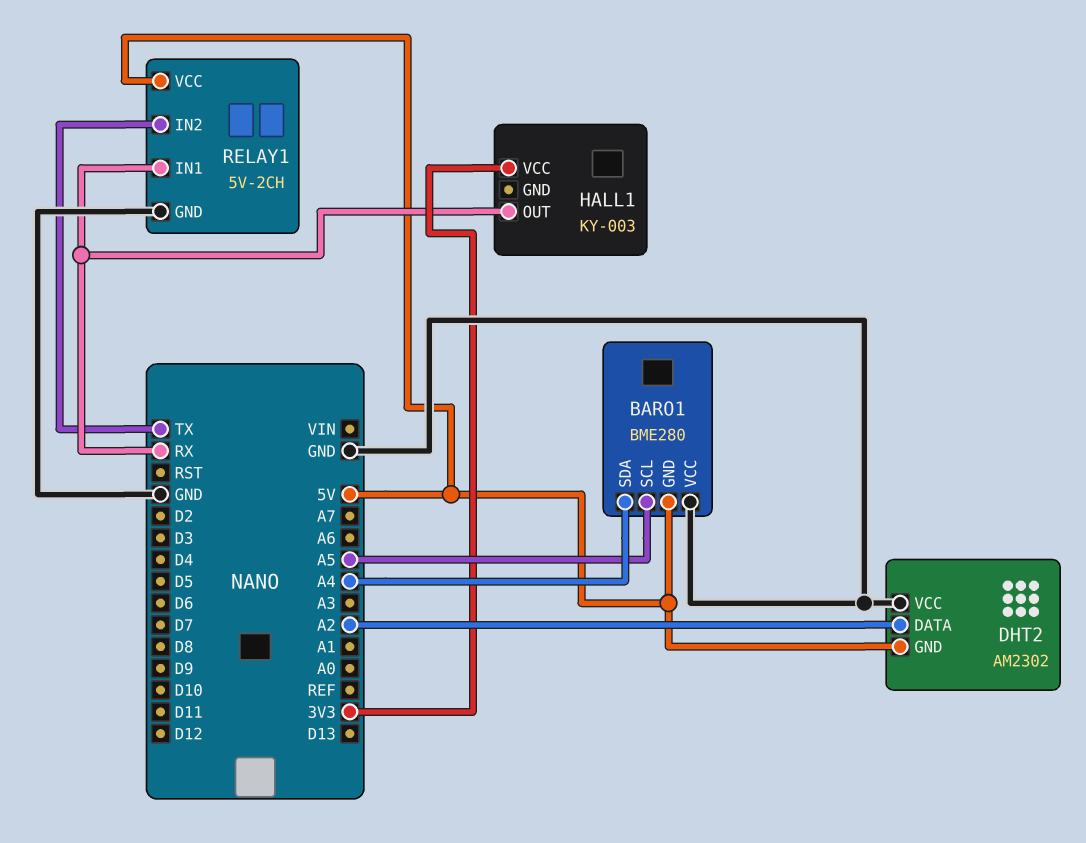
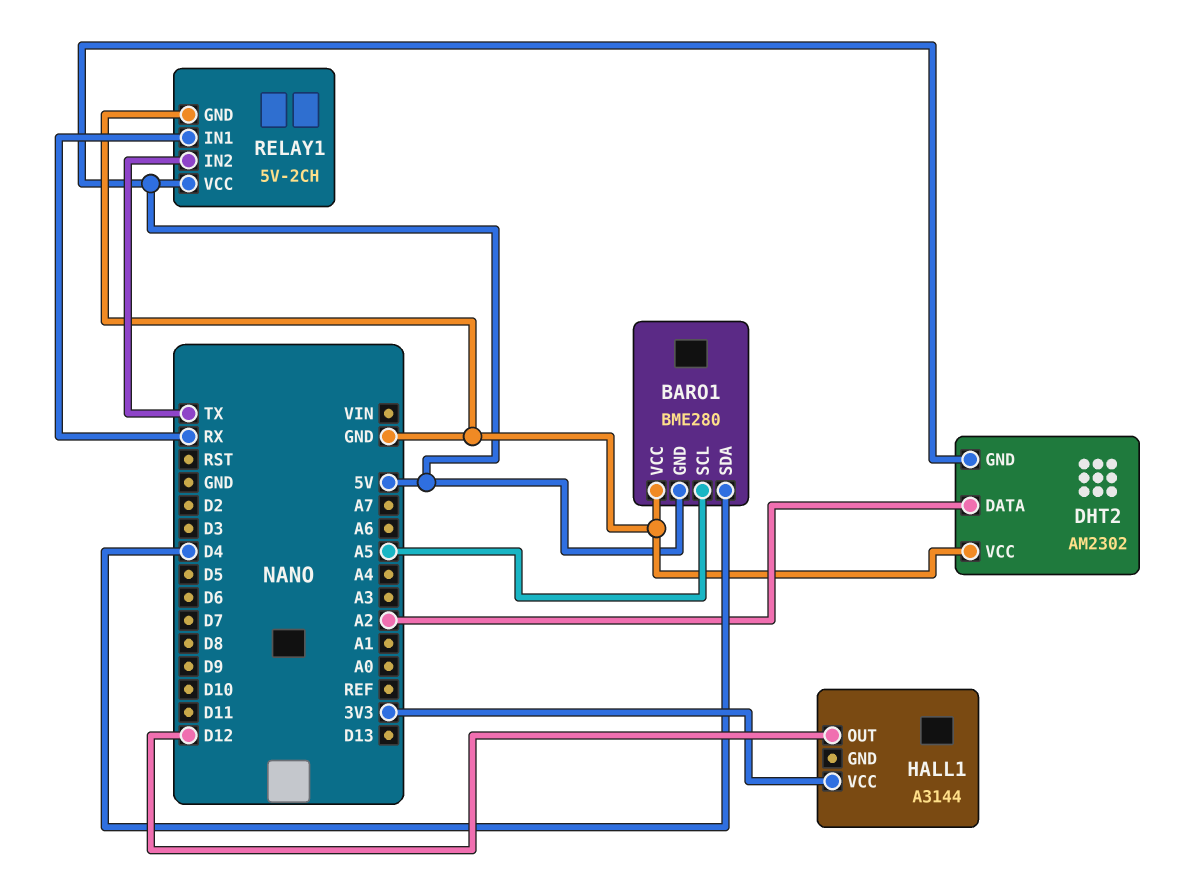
BARO1 pin SDA: A4 -> D4
HALL1: KY-003 -> A3144
HALL1 pin OUT: RX -> D12

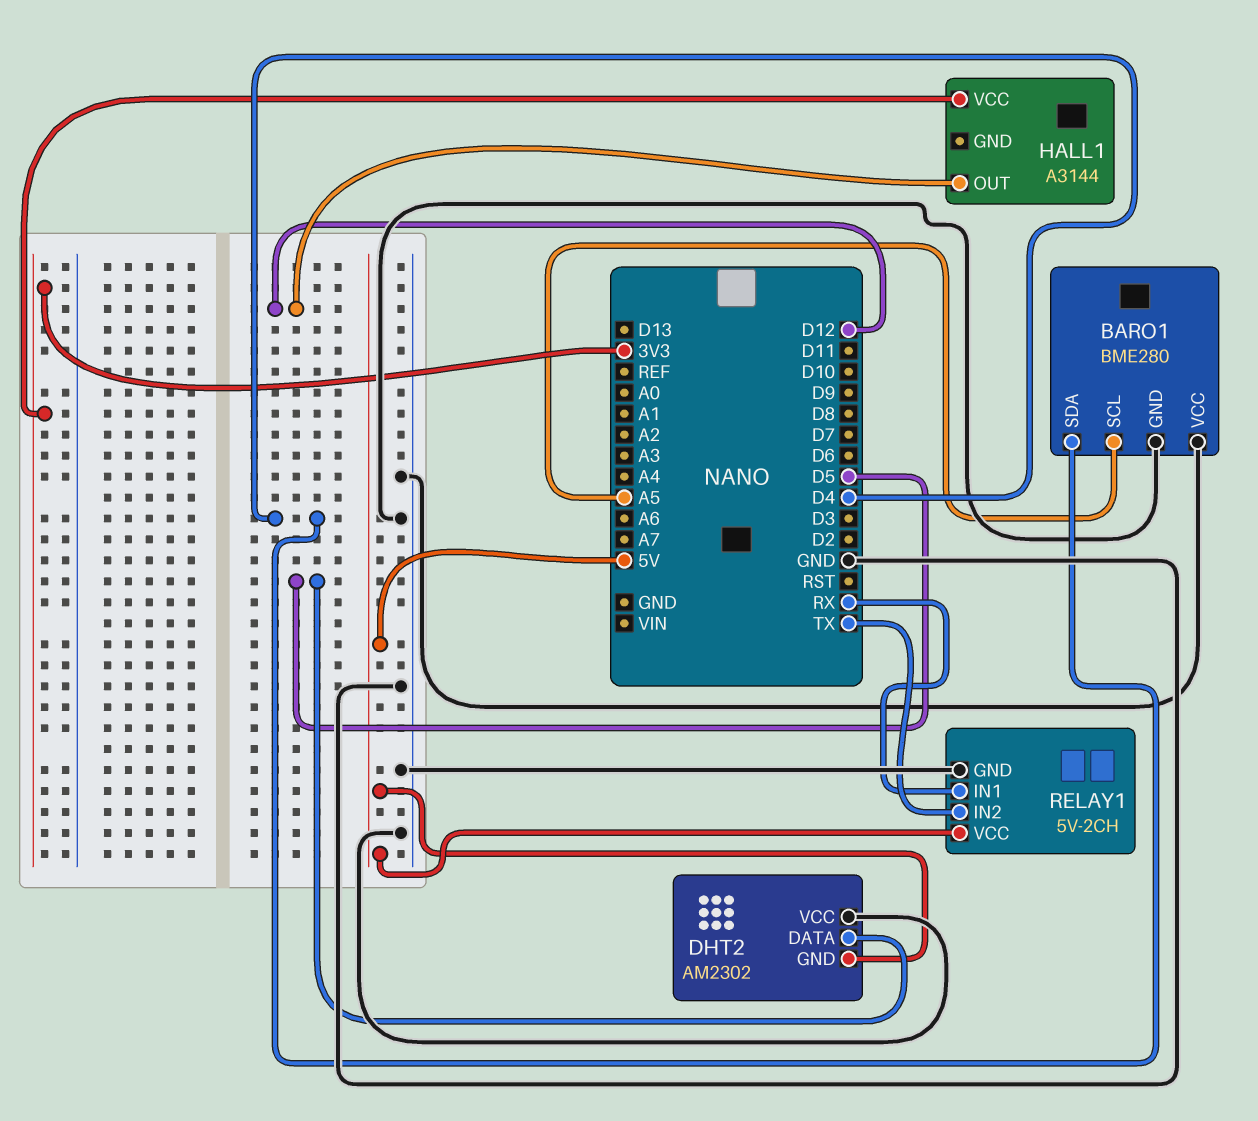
BARO1 pin GND: 5V -> GND
DHT2 pin DATA: A2 -> D5

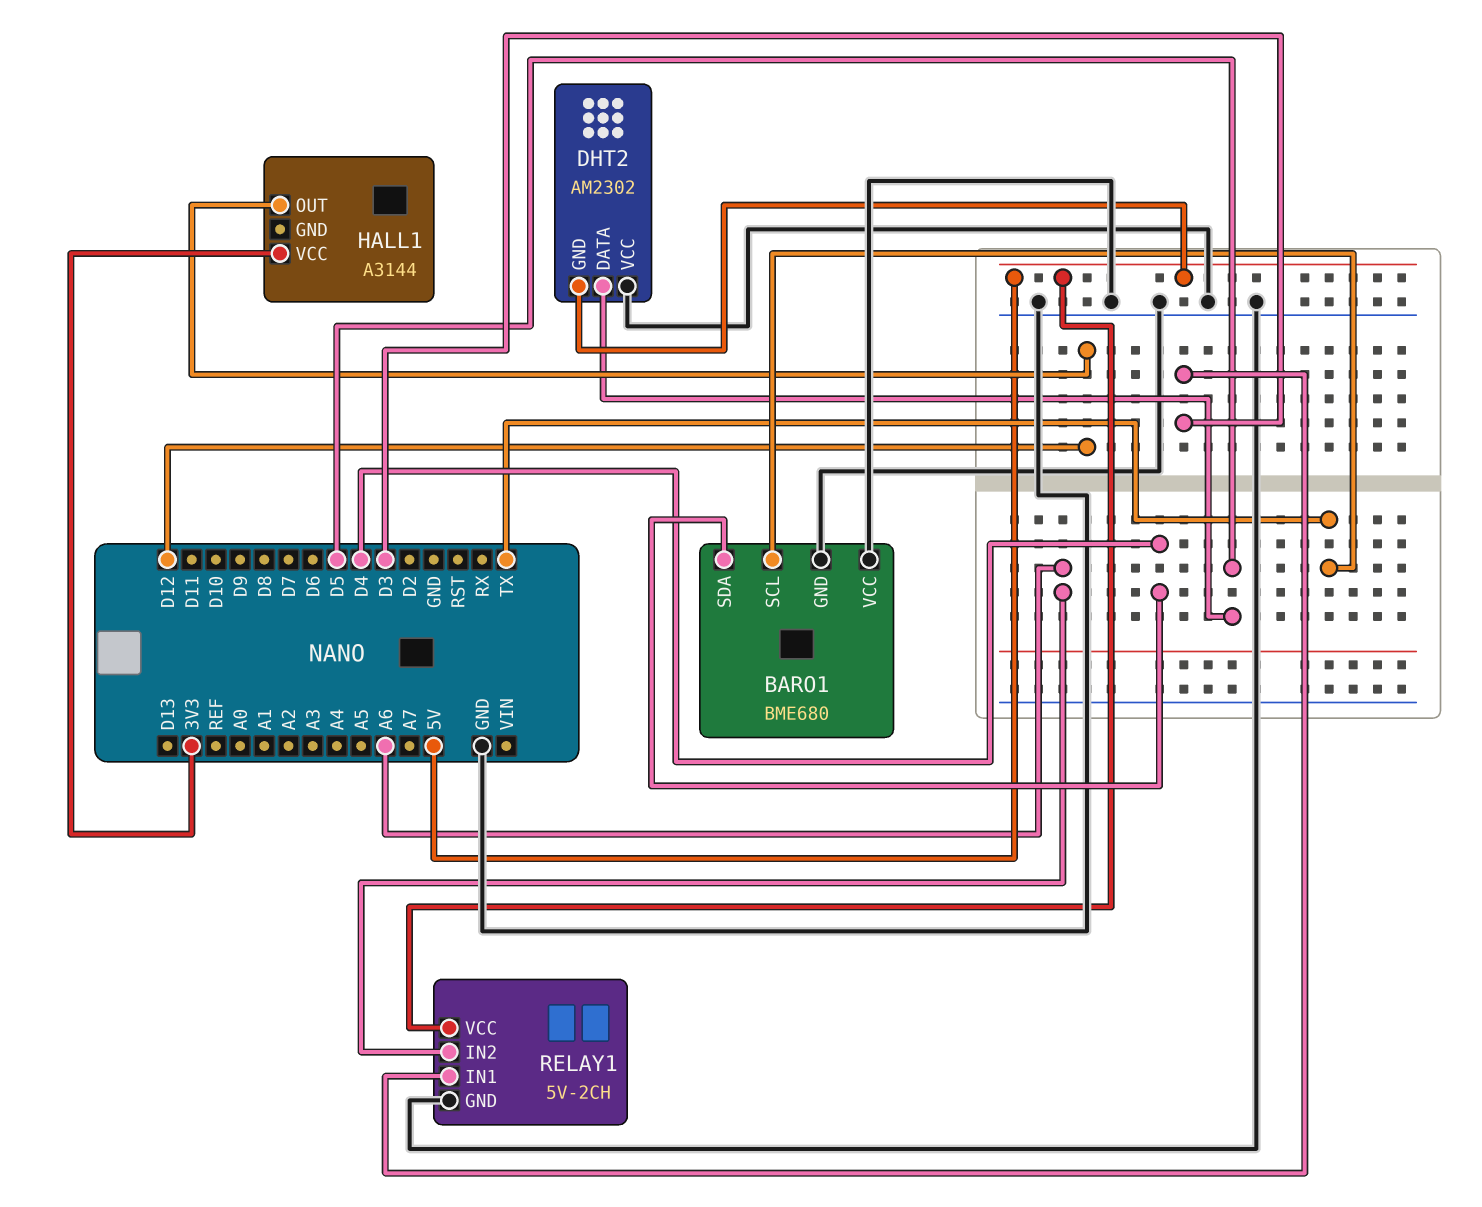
BARO1: BME280 -> BME680
BARO1 pin SCL: A5 -> TX
RELAY1 pin IN1: RX -> D3
RELAY1 pin IN2: TX -> A6

